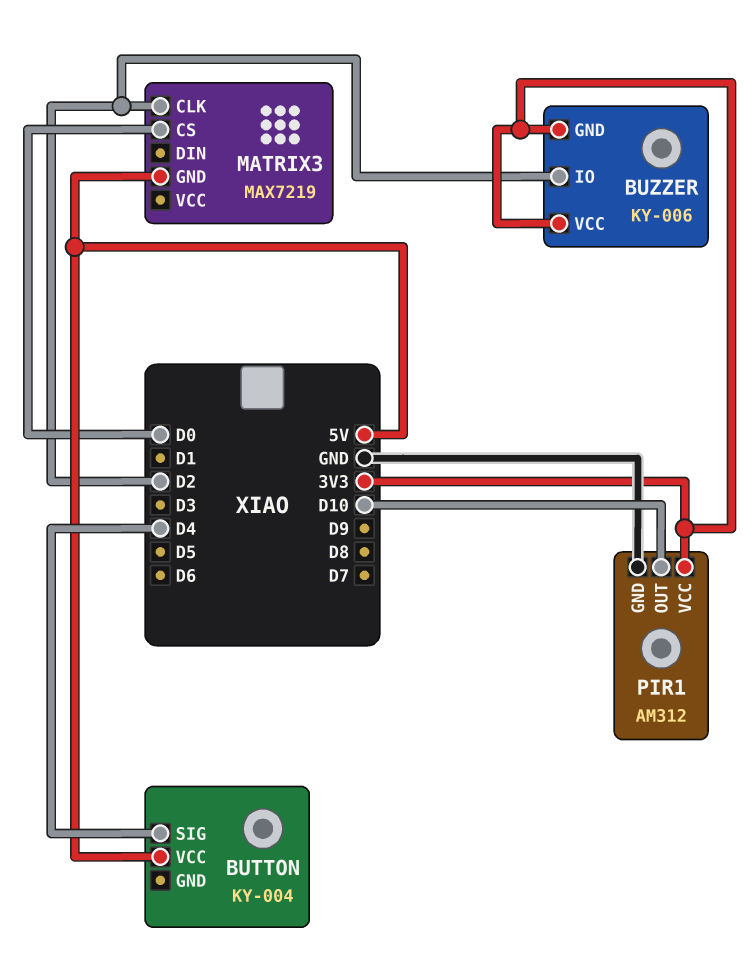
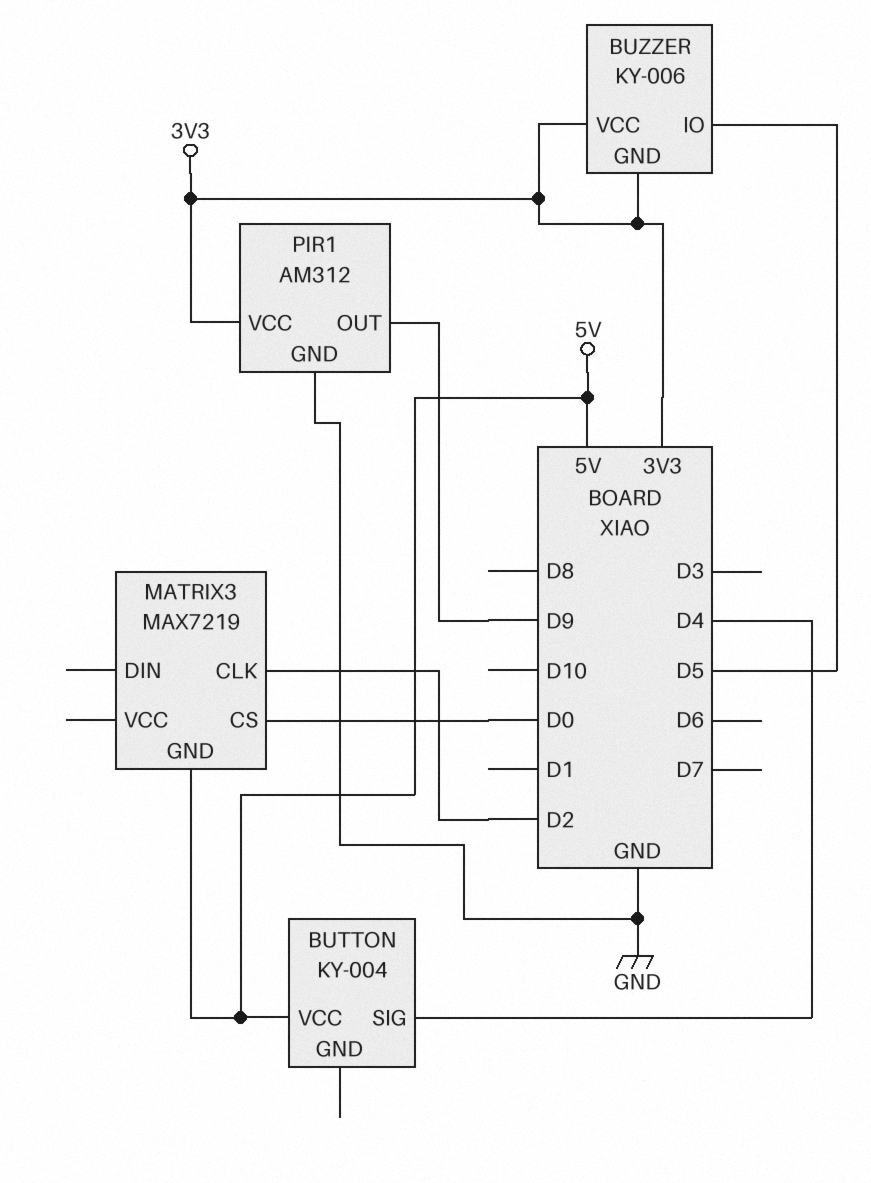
BUZZER pin IO: D2 -> D5
PIR1 pin OUT: D10 -> D9

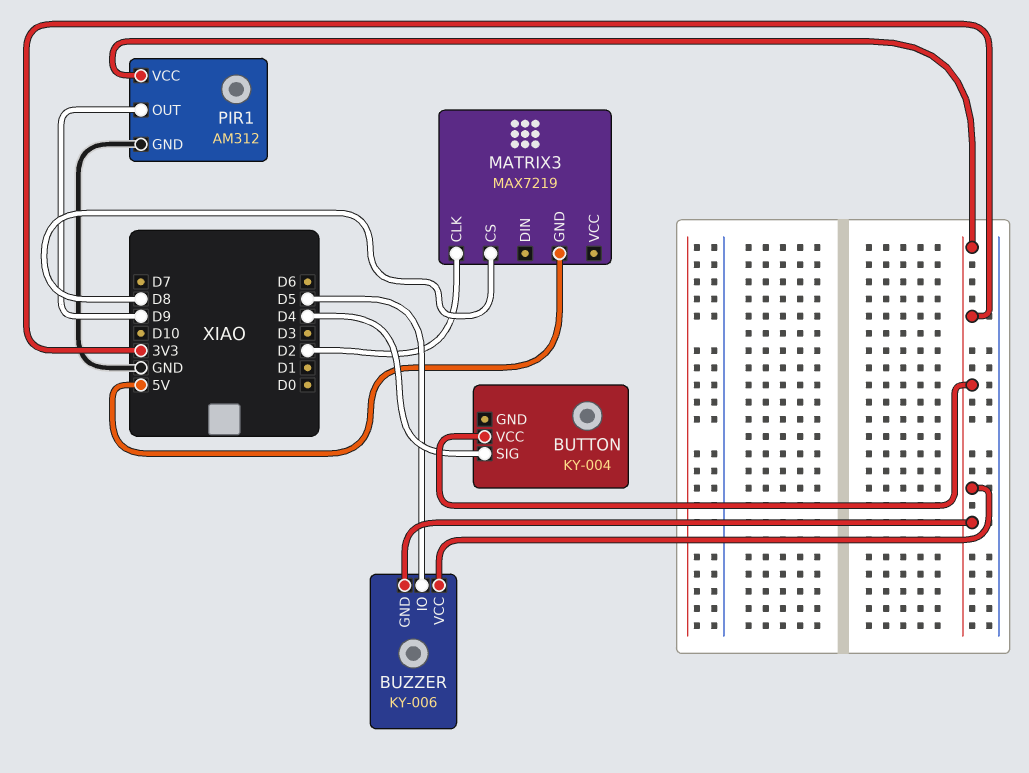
BUTTON pin VCC: 5V -> 3V3
MATRIX3 pin CS: D0 -> D8

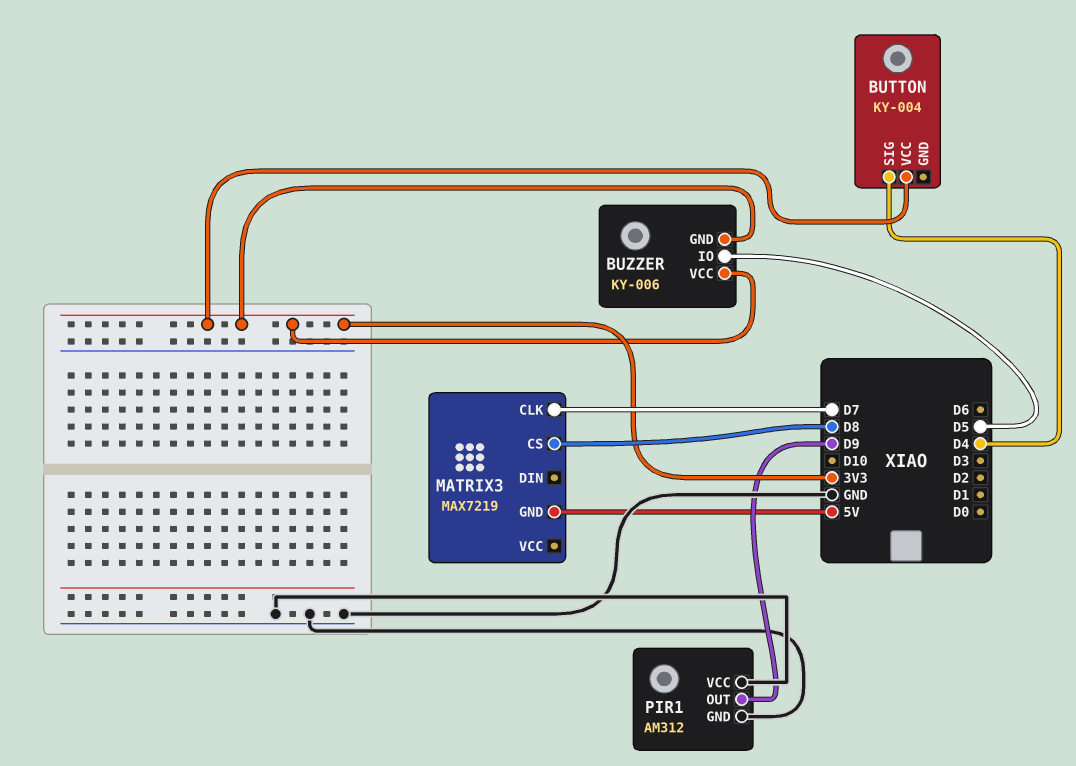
MATRIX3 pin CLK: D2 -> D7
PIR1 pin VCC: 3V3 -> GND

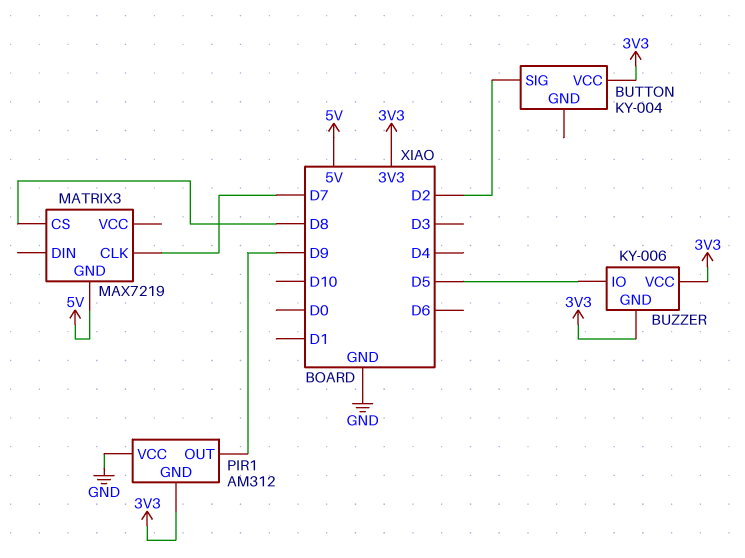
BUTTON pin SIG: D4 -> D2
PIR1 pin GND: GND -> 3V3

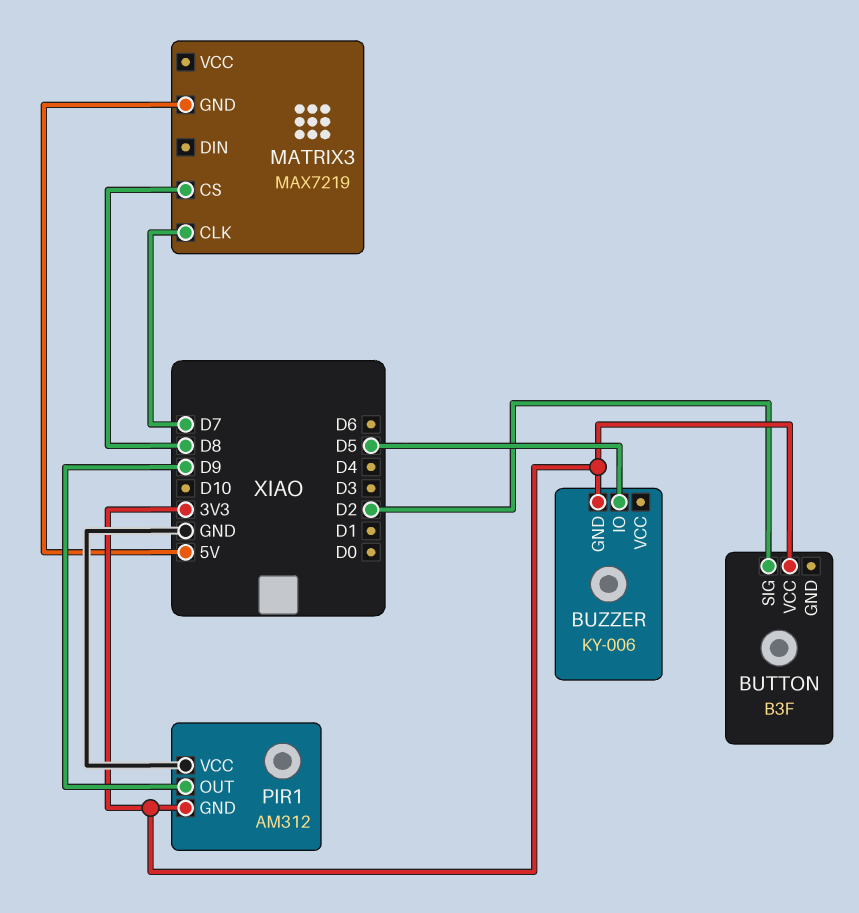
BUTTON: KY-004 -> B3F
BUZZER pin VCC: 3V3 -> none

